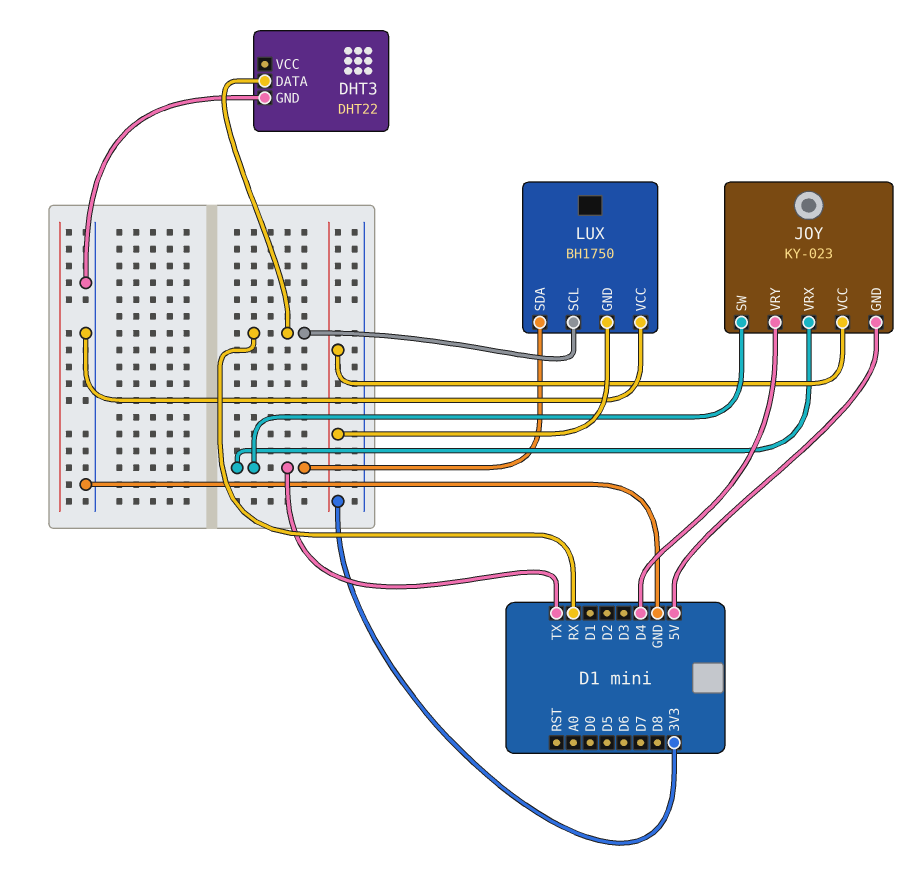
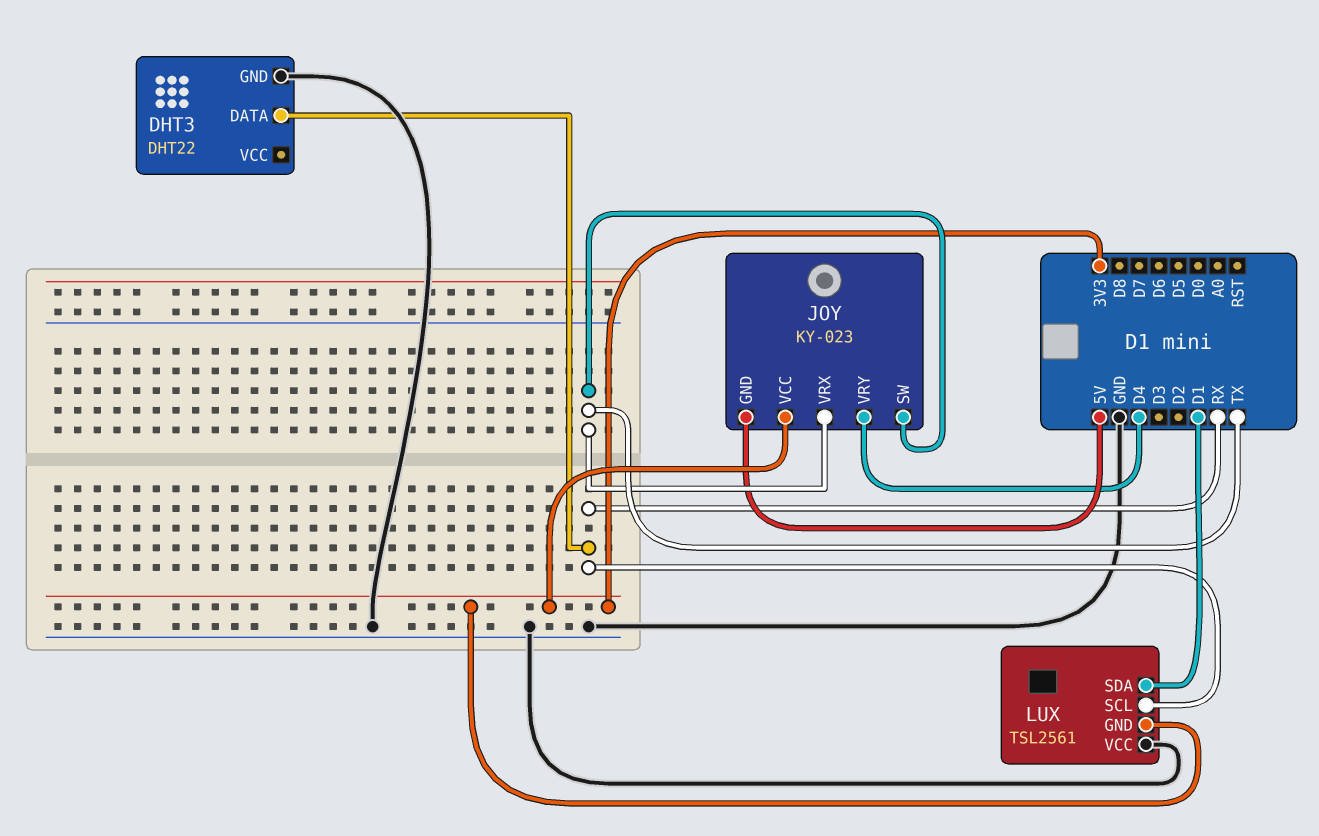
LUX: BH1750 -> TSL2561
LUX pin SDA: TX -> D1

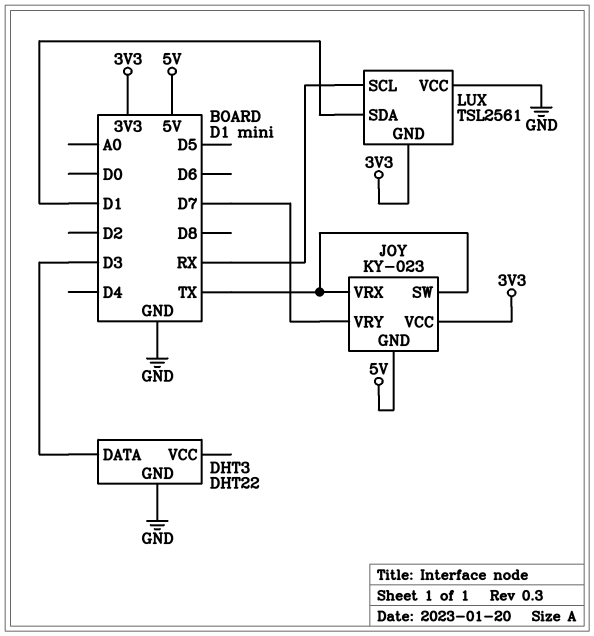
DHT3 pin DATA: RX -> D3
JOY pin VRY: D4 -> D7

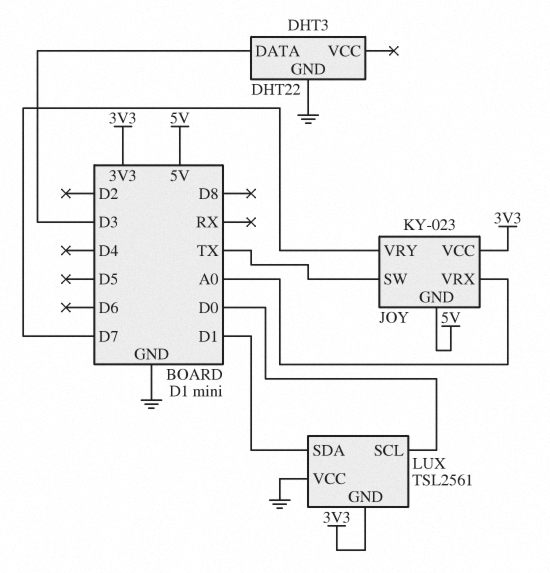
JOY pin VRX: TX -> A0
LUX pin SCL: RX -> D0

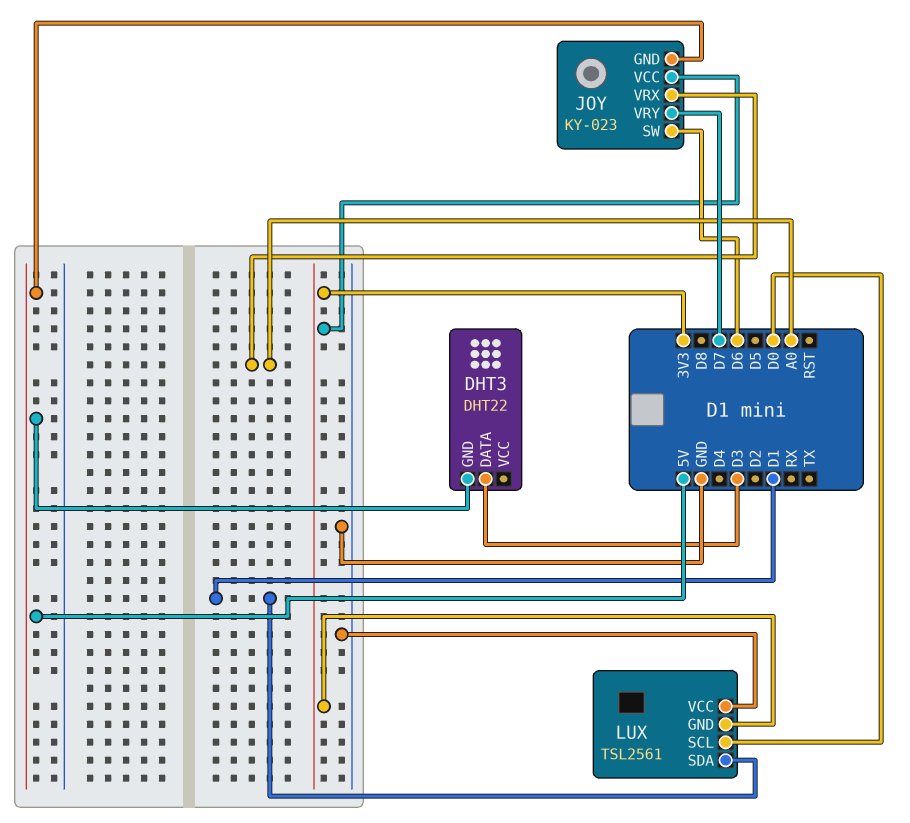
DHT3 pin GND: GND -> 5V
JOY pin SW: TX -> D6

